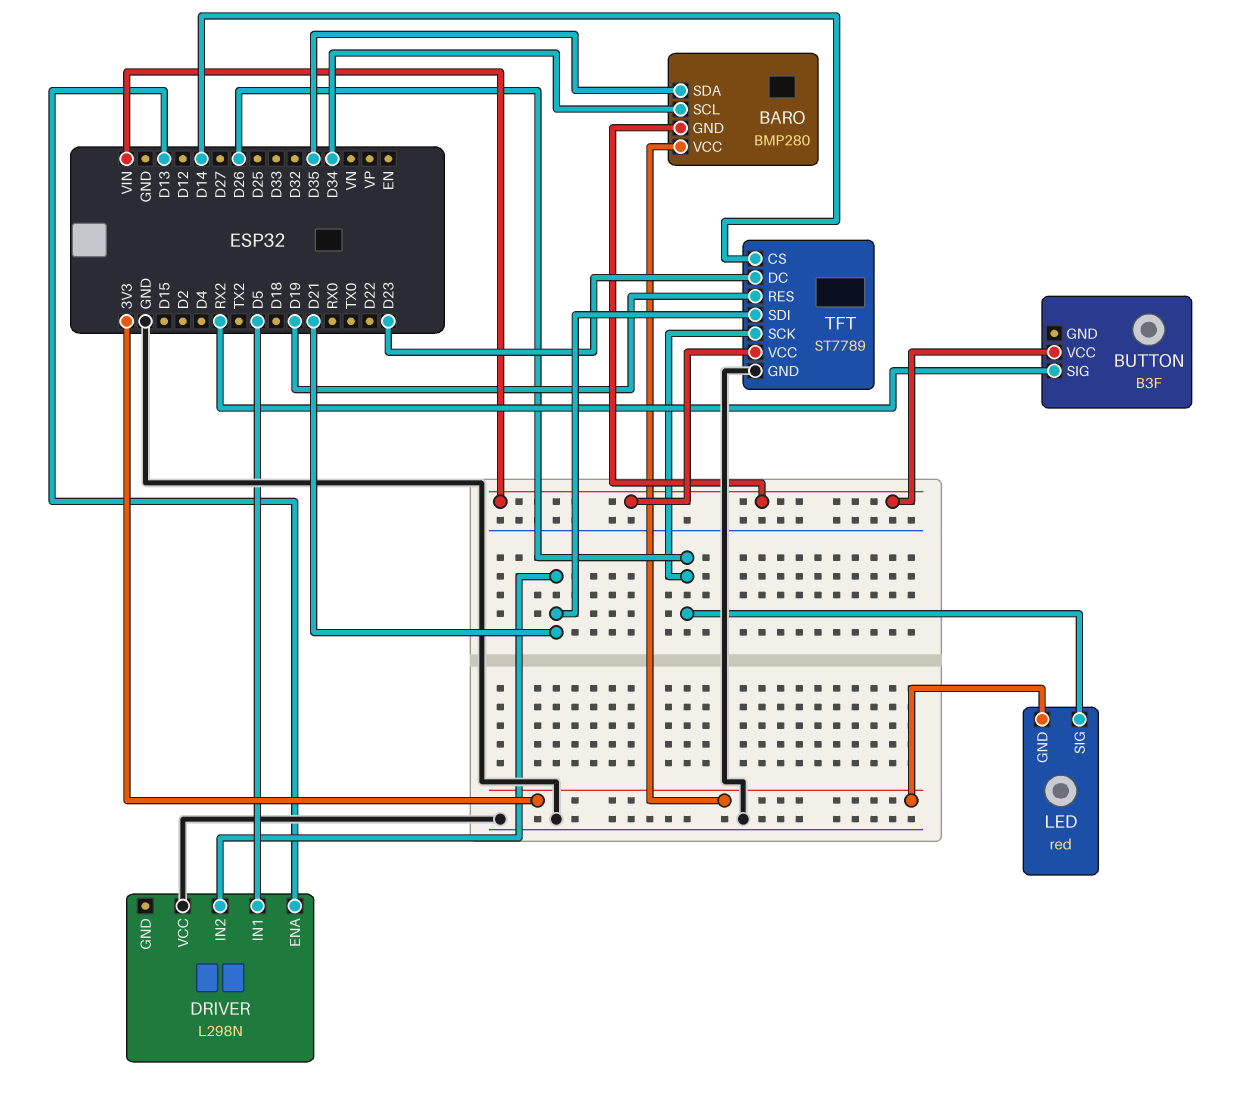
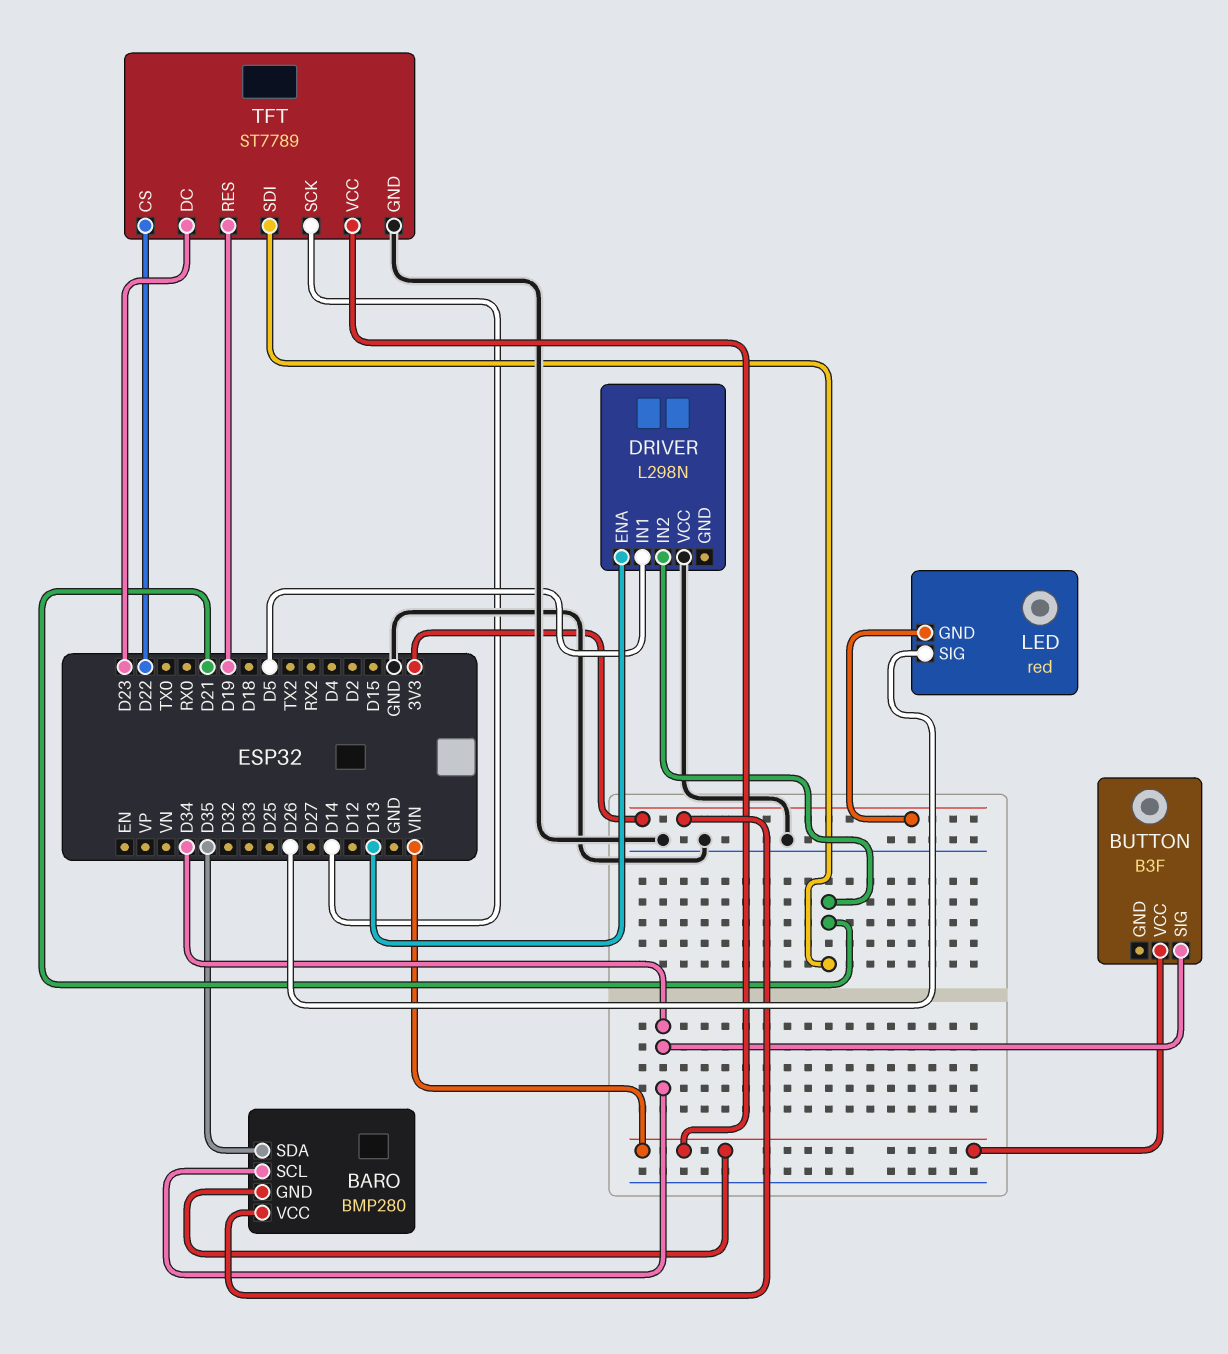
BUTTON pin SIG: RX2 -> D34
TFT pin CS: D14 -> D22
TFT pin SCK: D26 -> D14

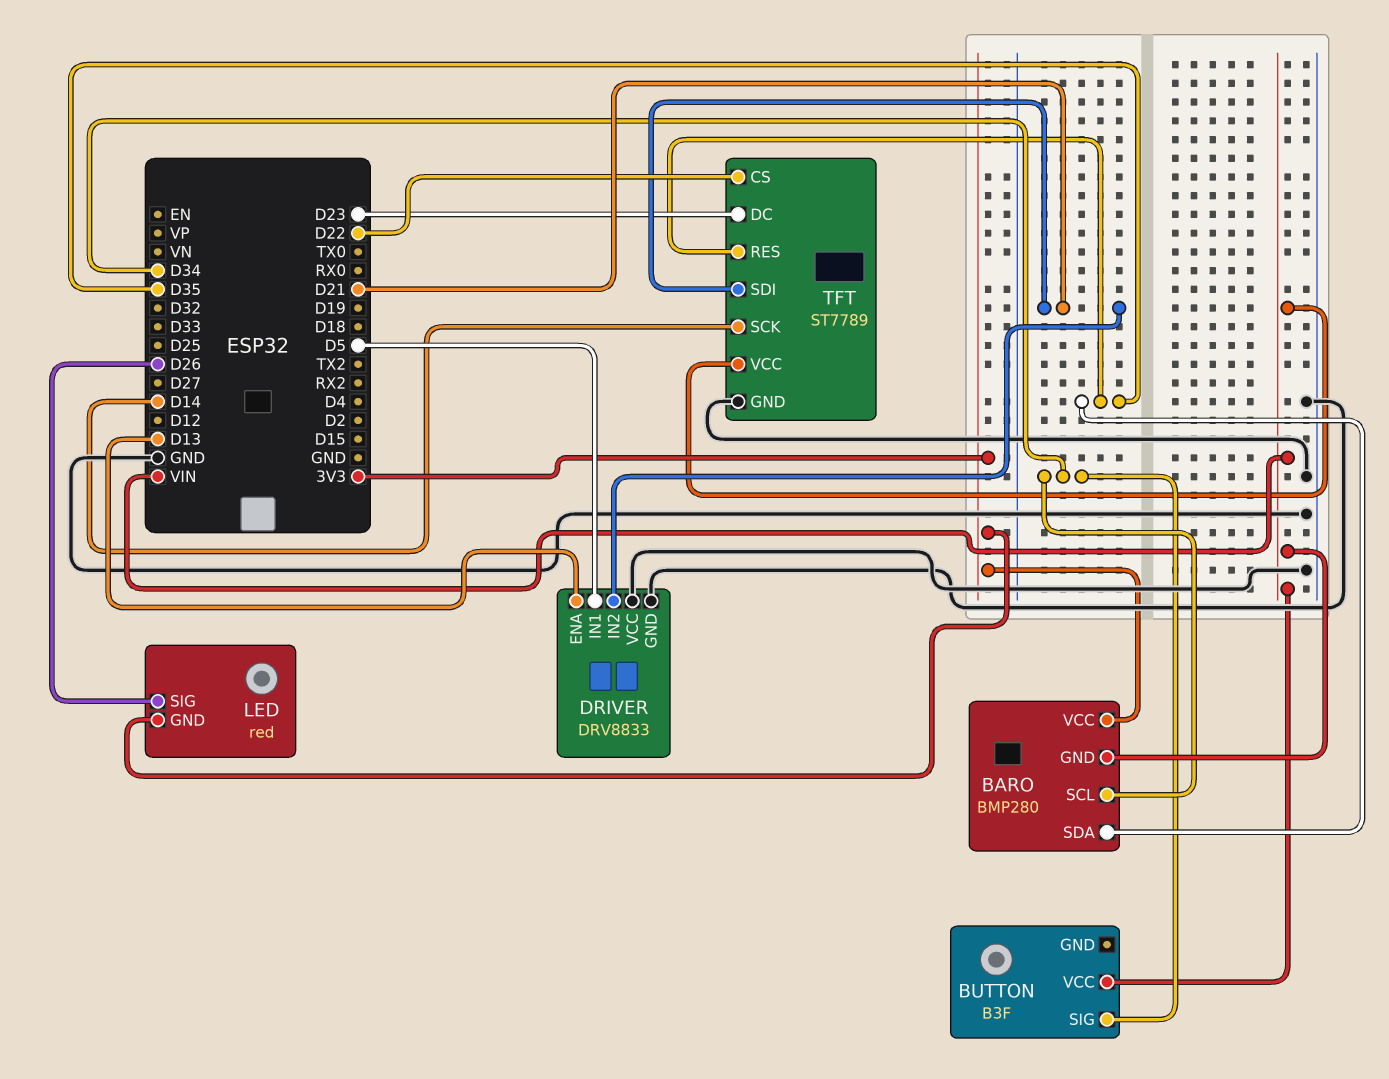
DRIVER: L298N -> DRV8833
DRIVER pin GND: none -> GND
TFT pin RES: D19 -> D35

